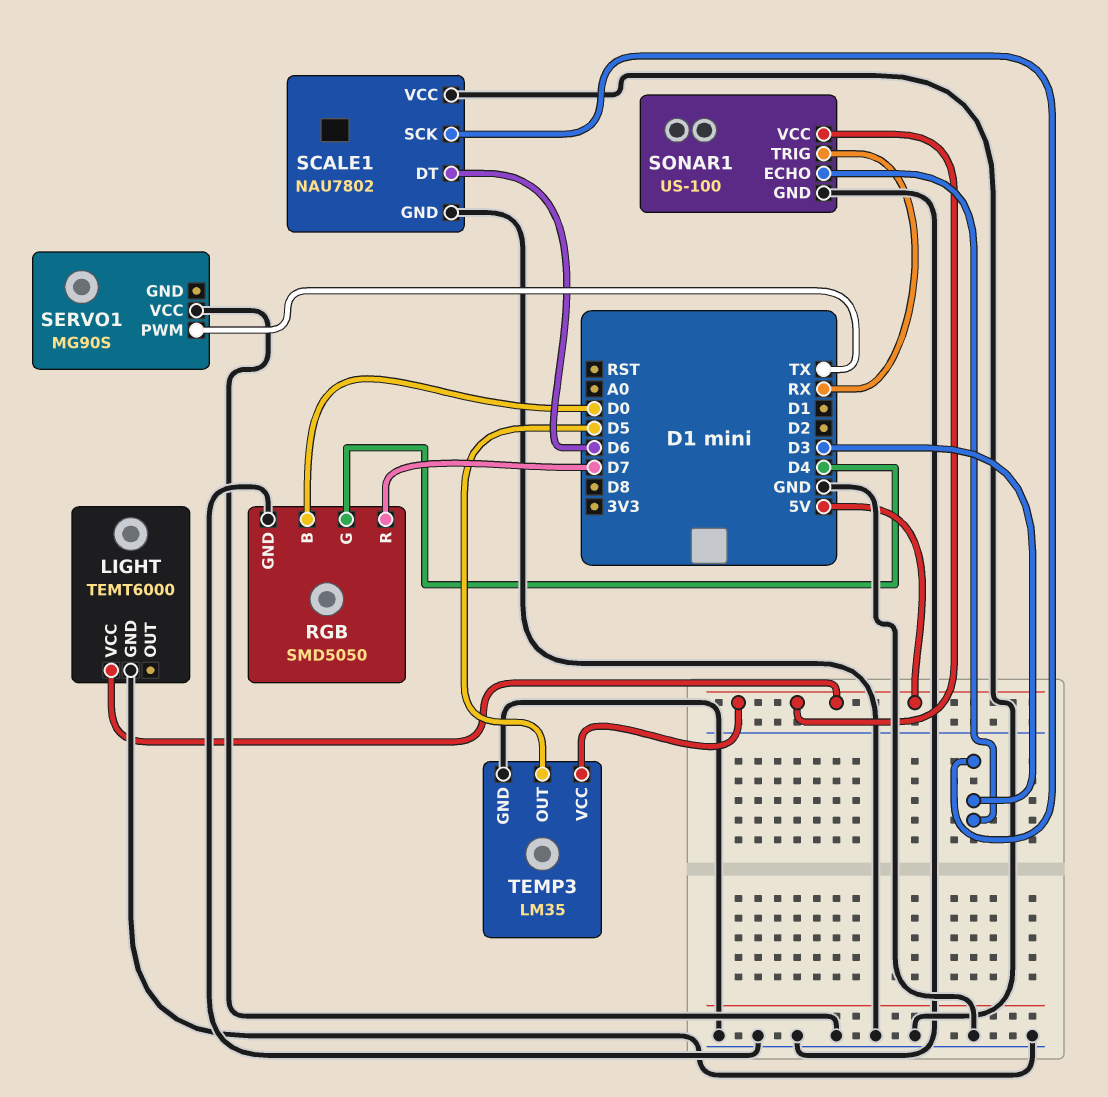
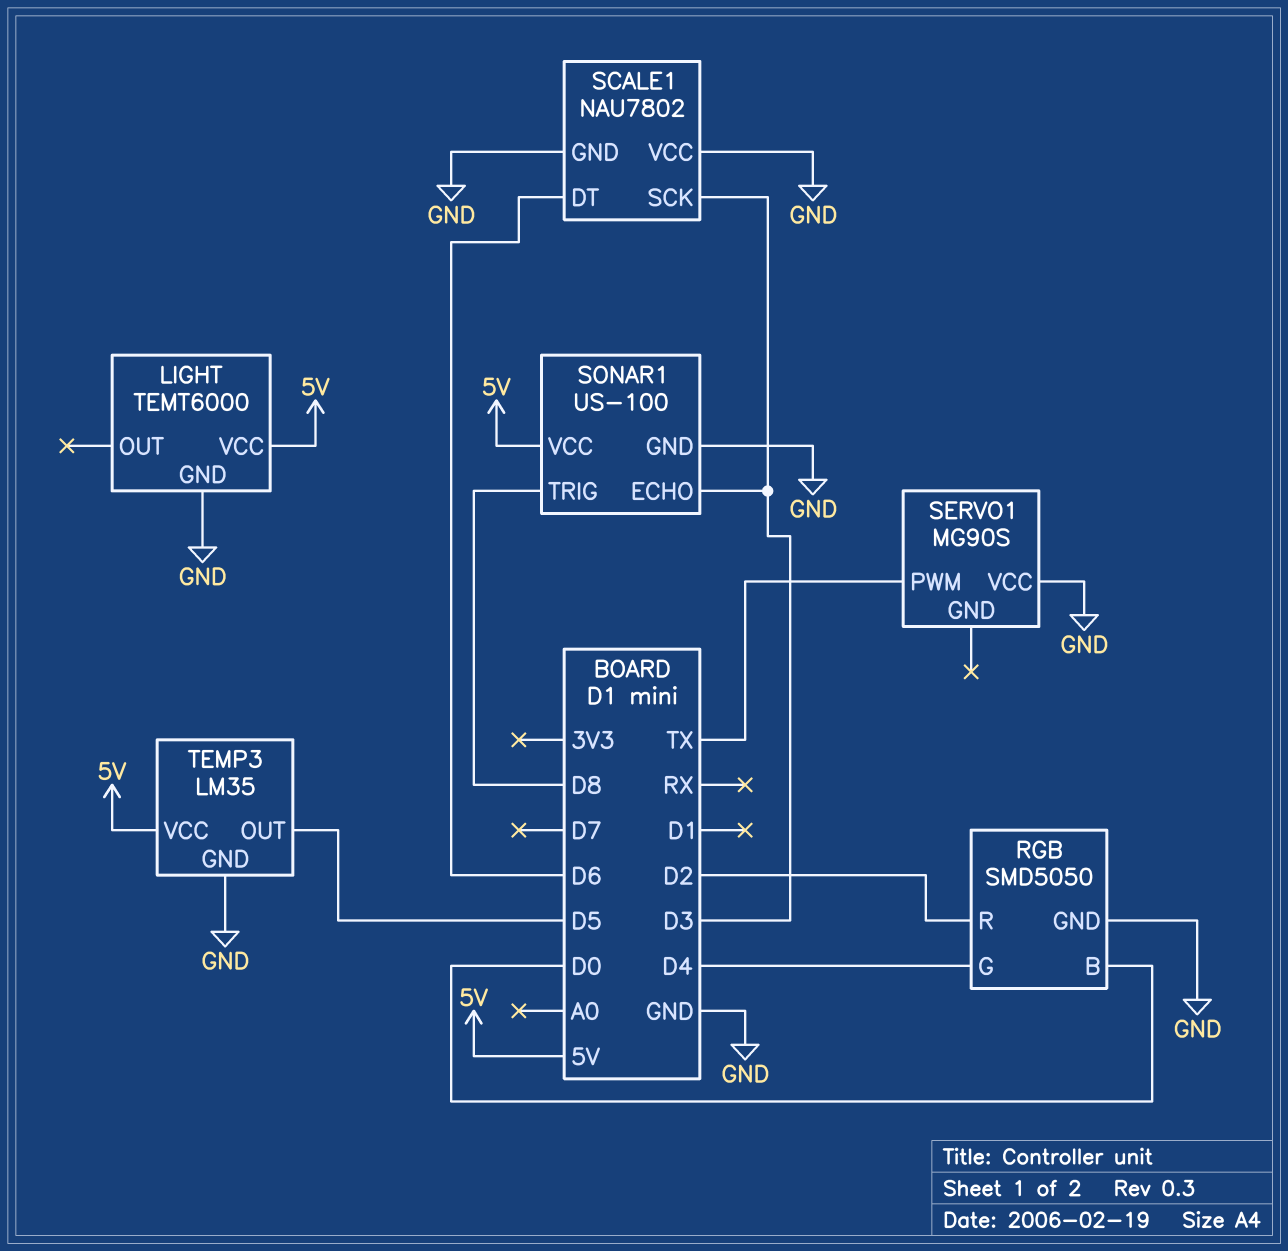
RGB pin R: D7 -> D2
SONAR1 pin TRIG: RX -> D8

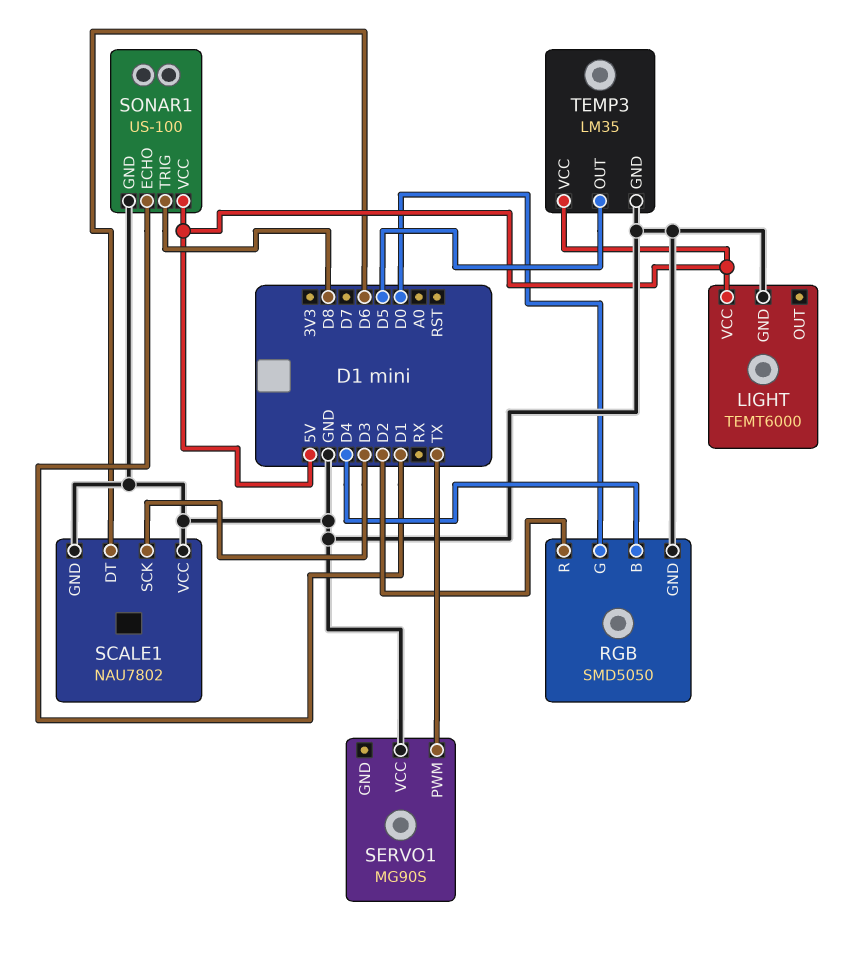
RGB pin B: D0 -> D4
RGB pin G: D4 -> D0
SONAR1 pin ECHO: D3 -> D1

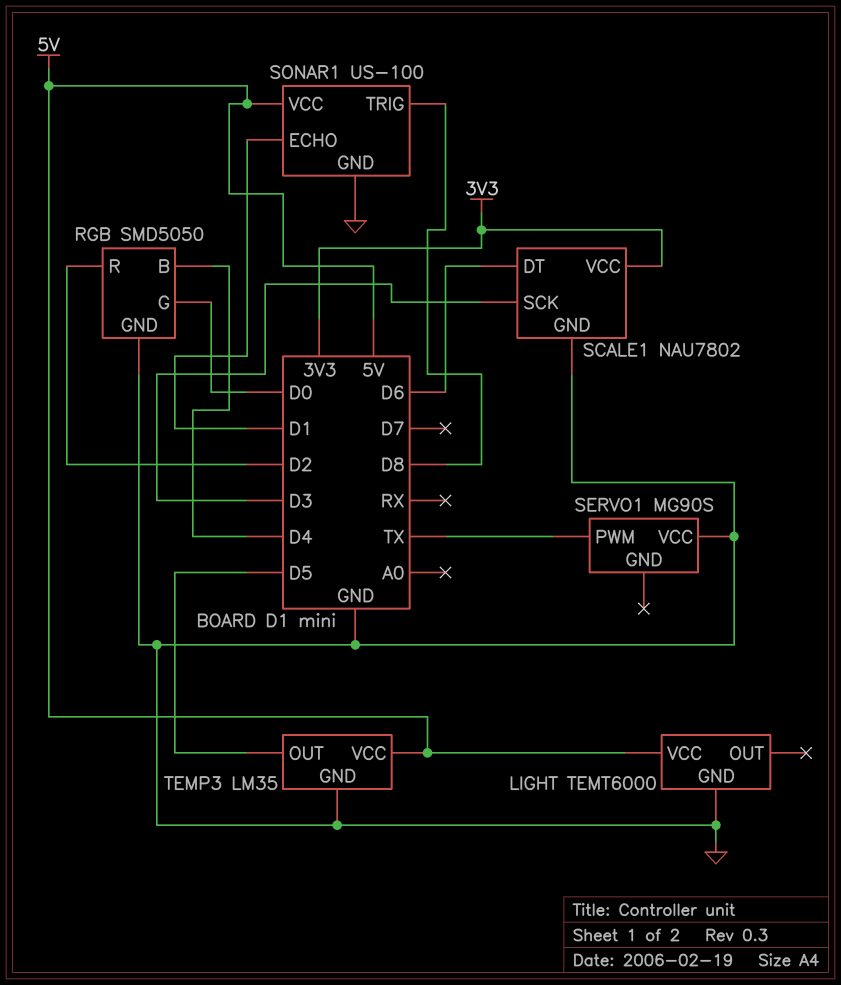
SCALE1 pin VCC: GND -> 3V3

